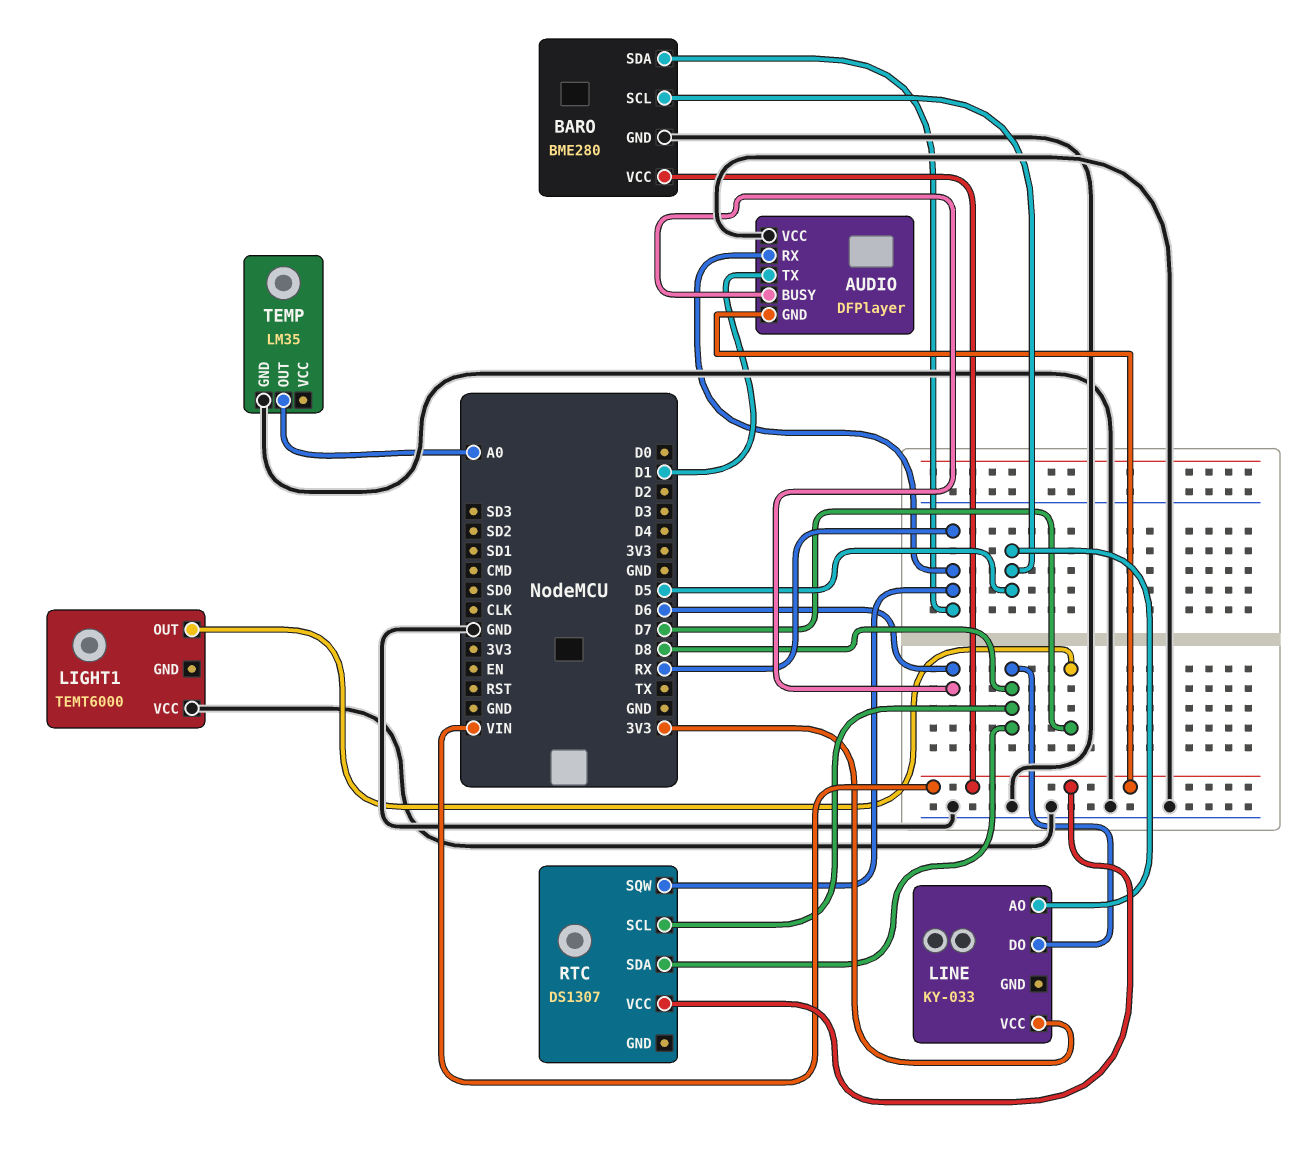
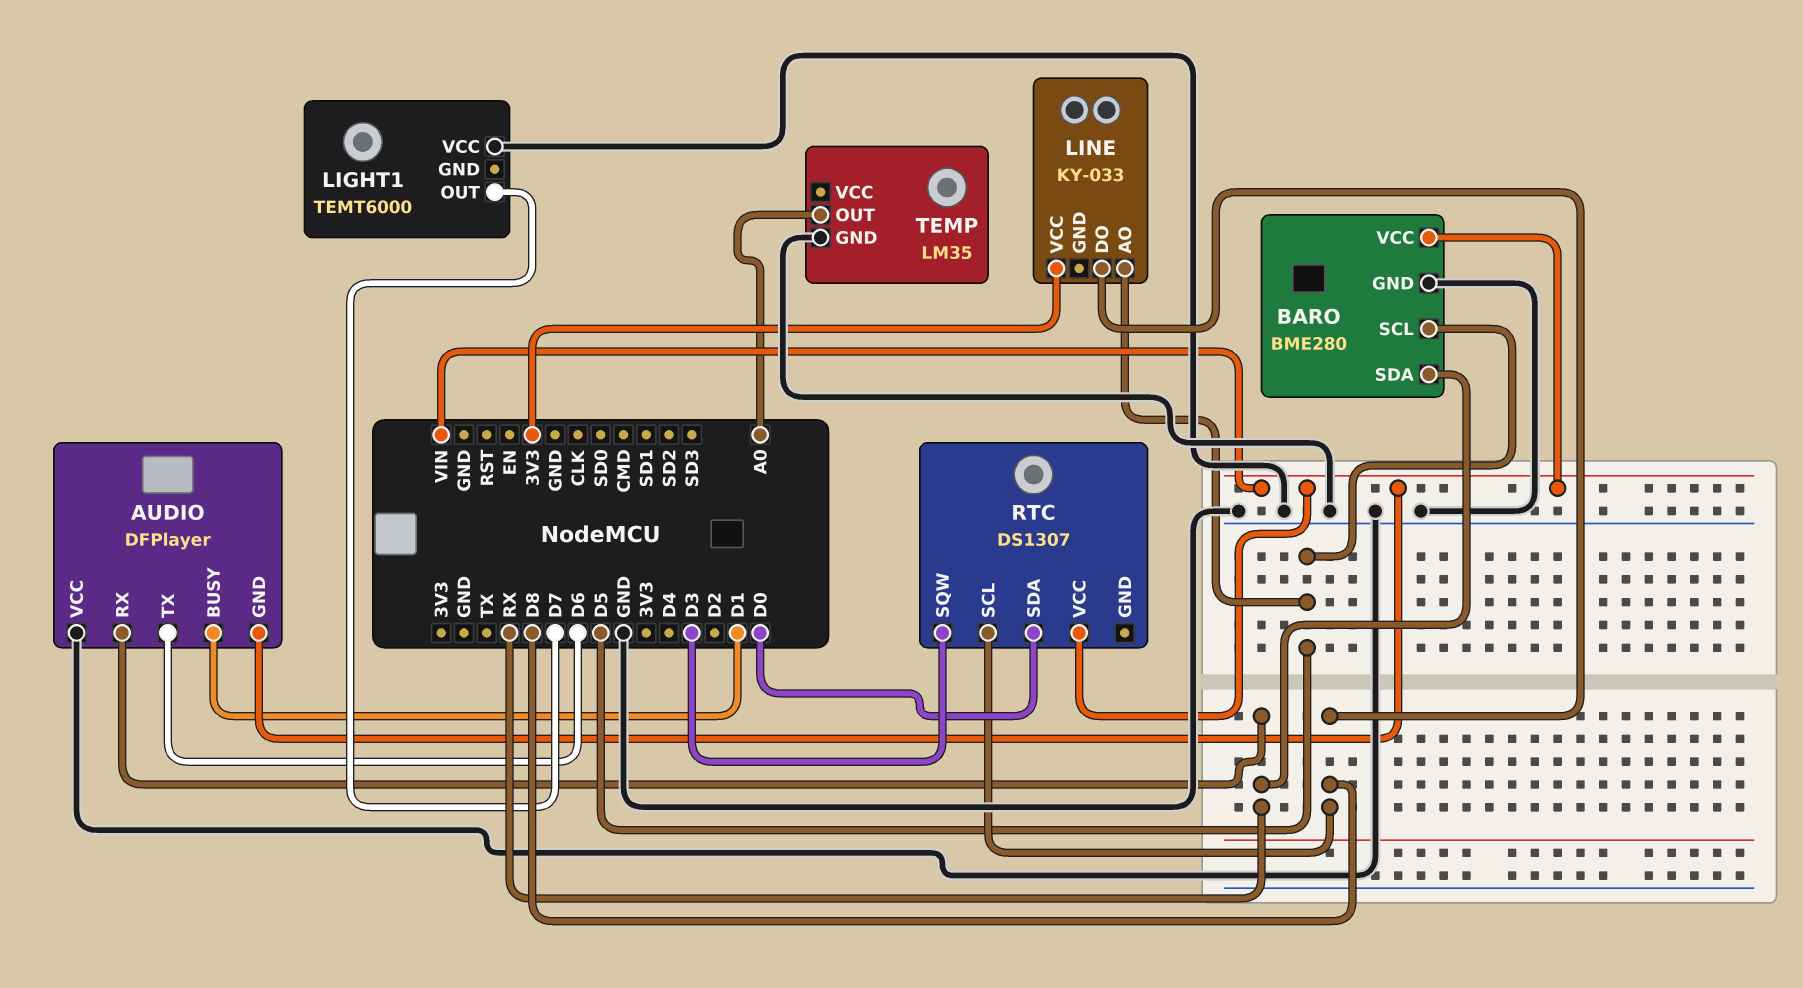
AUDIO pin BUSY: D6 -> D1
AUDIO pin TX: D1 -> D6
RTC pin SDA: D8 -> D0
RTC pin SQW: RX -> D3

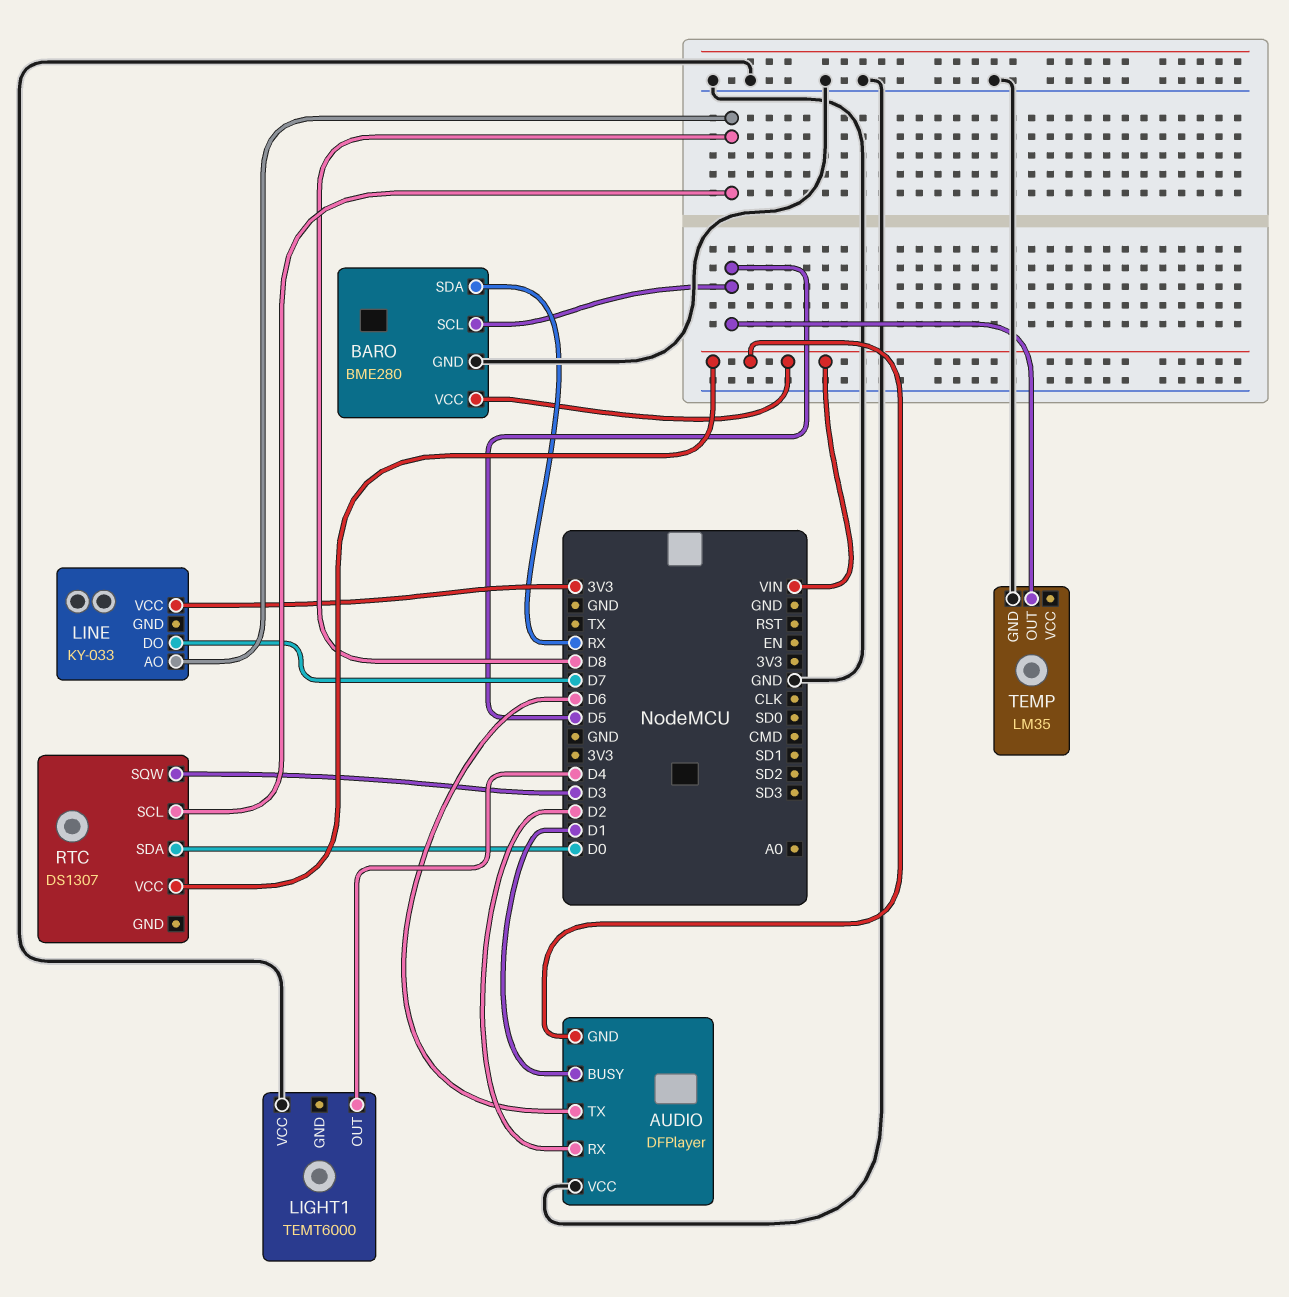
AUDIO pin RX: RX -> D2
LIGHT1 pin OUT: D7 -> D4
LINE pin AO: D5 -> D8
LINE pin DO: D8 -> D7
TEMP pin OUT: A0 -> D5

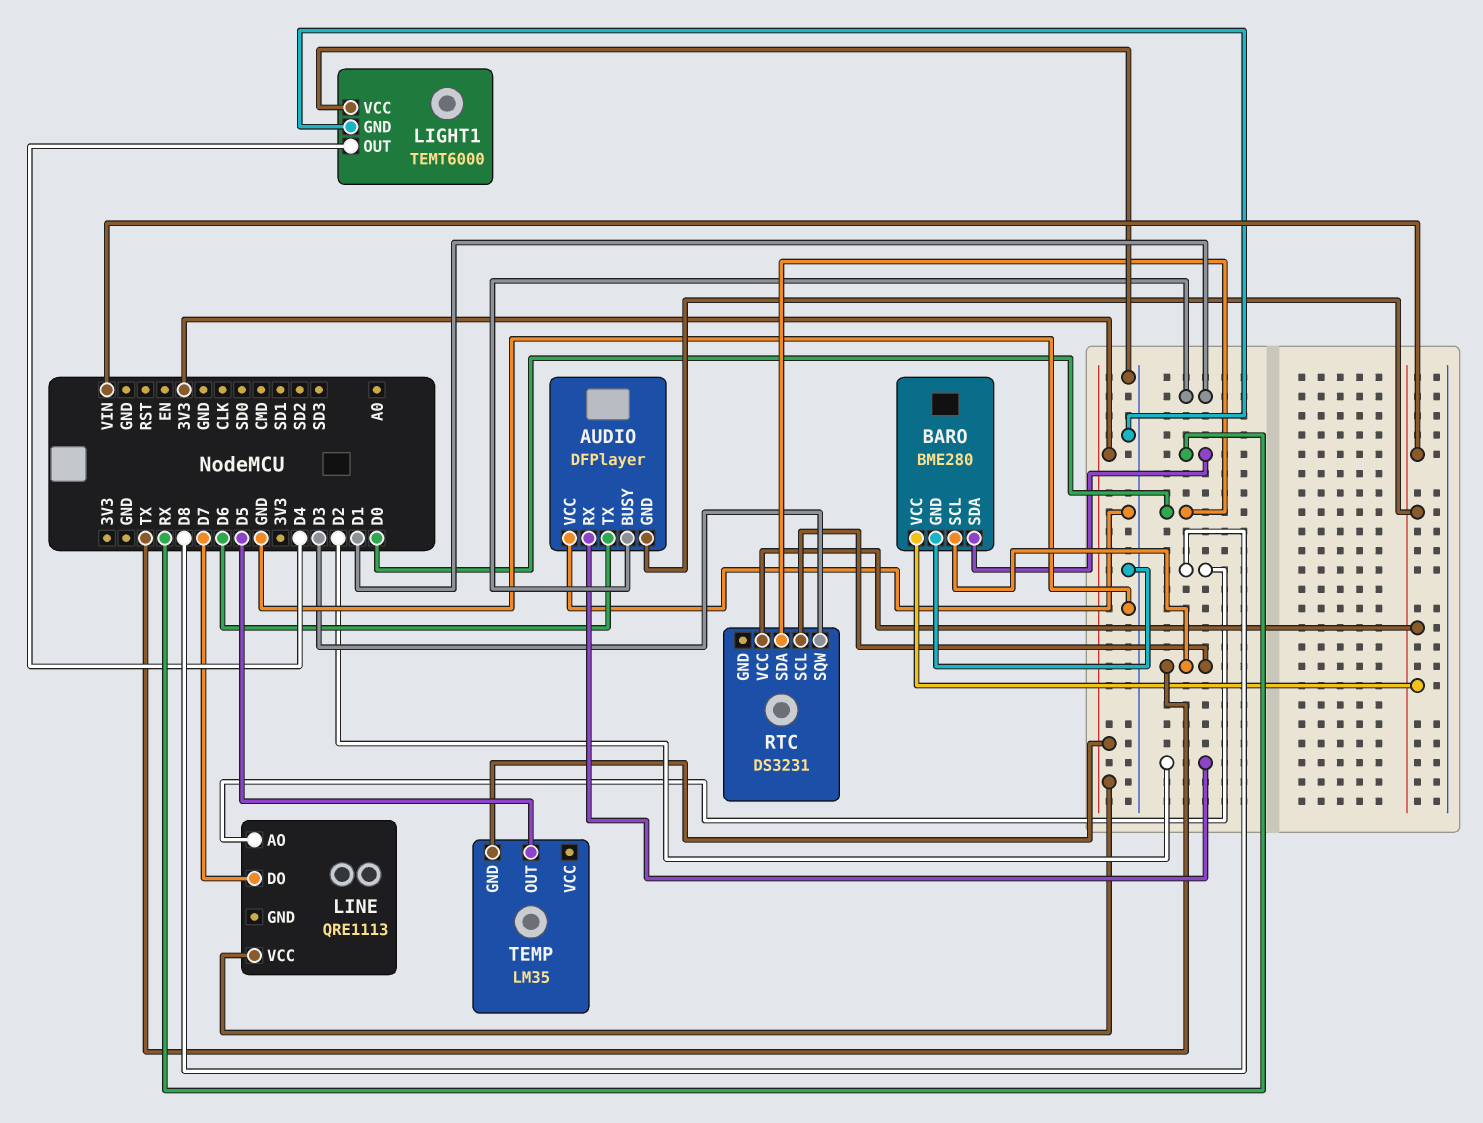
BARO pin SCL: D5 -> TX
LIGHT1 pin GND: none -> GND
LINE: KY-033 -> QRE1113
RTC: DS1307 -> DS3231
RTC pin SCL: D8 -> TX
TEMP pin GND: GND -> 3V3

